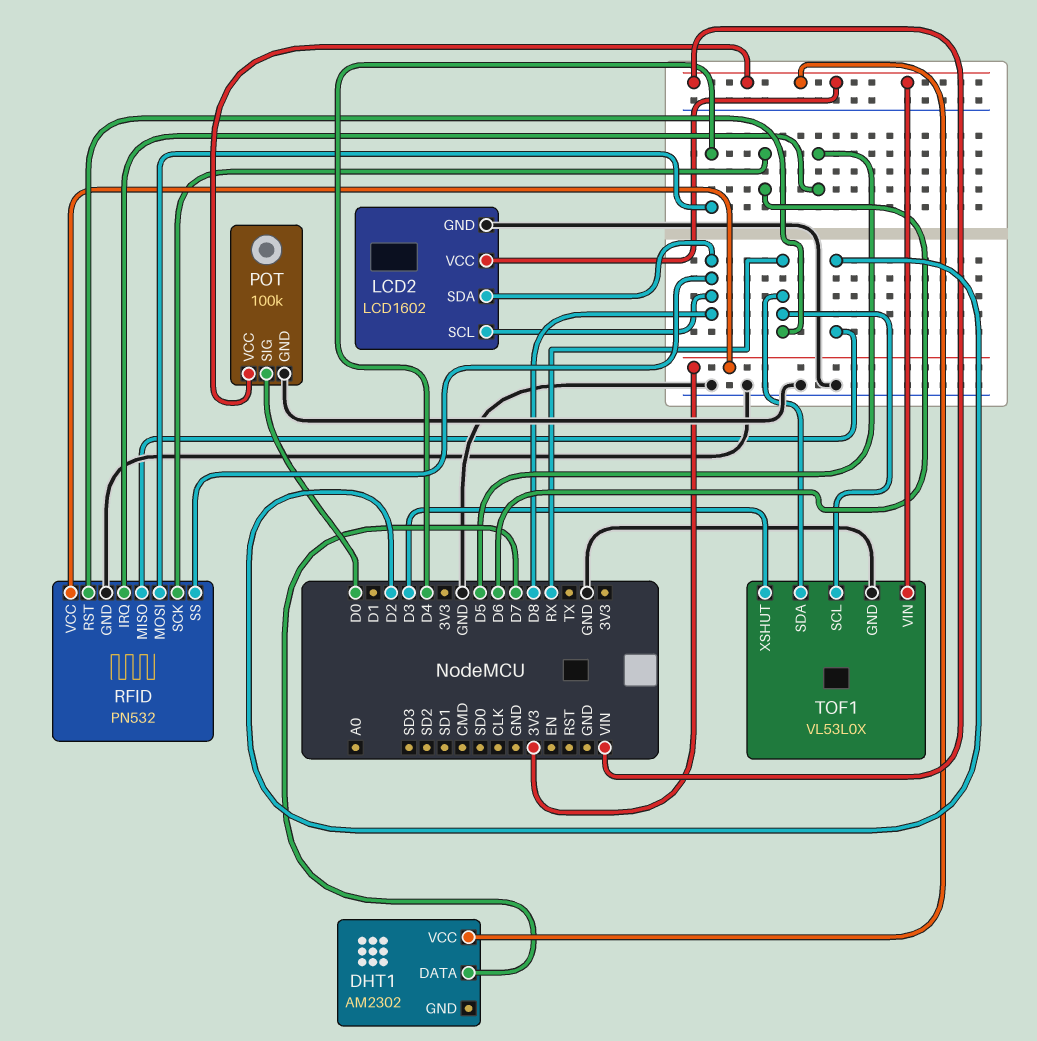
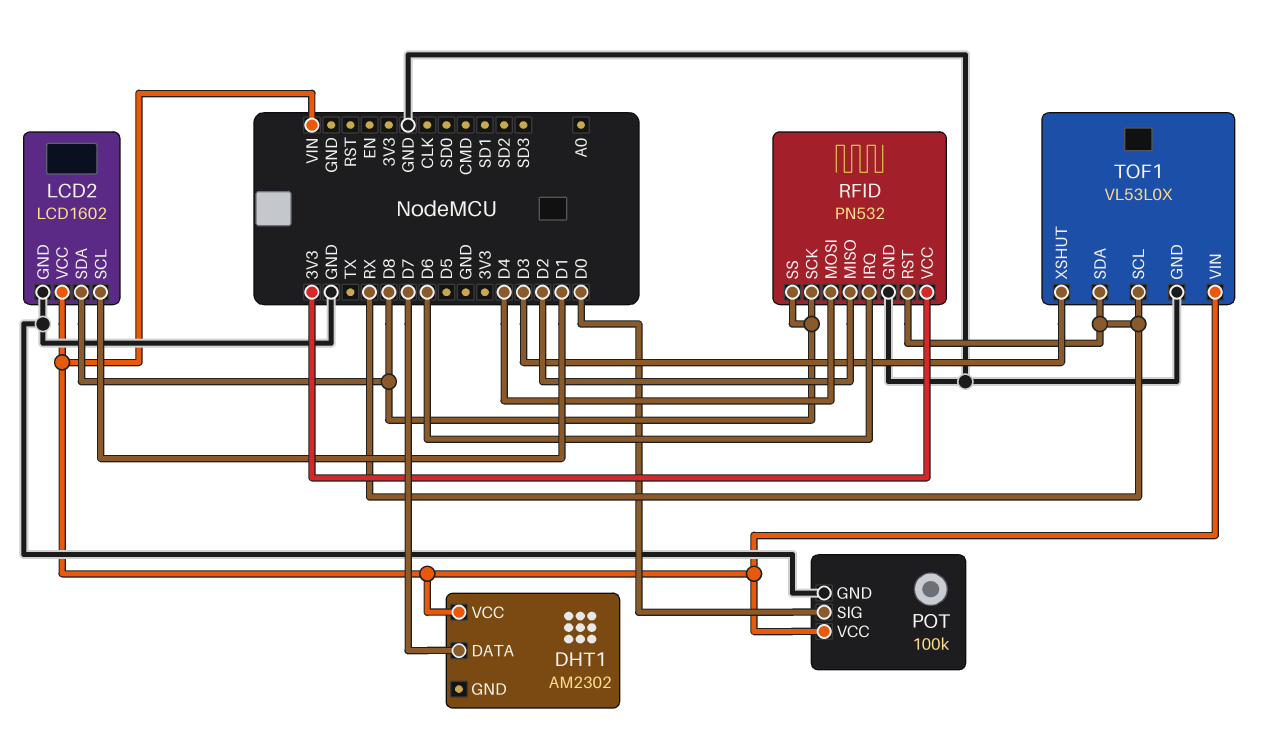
LCD2 pin SCL: D8 -> D1
RFID pin IRQ: D5 -> D6
RFID pin SCK: D6 -> D8

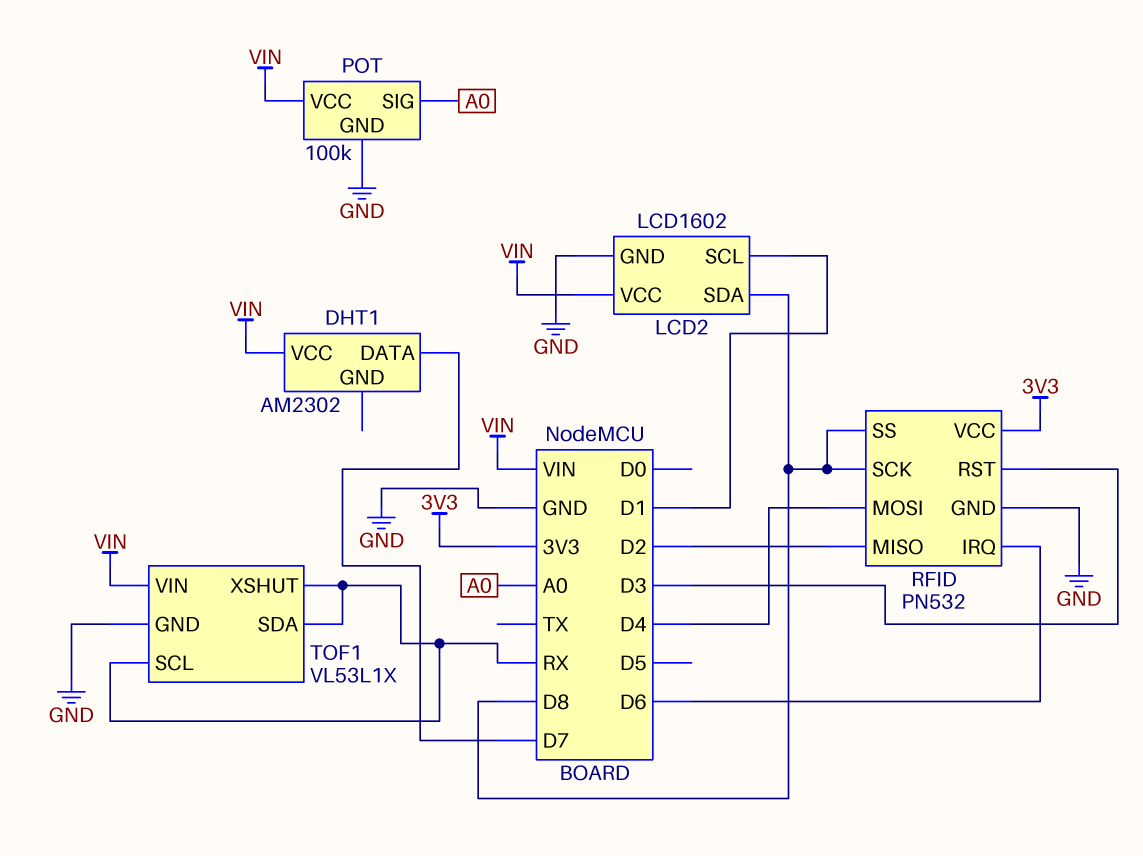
POT pin SIG: D0 -> A0
RFID pin RST: RX -> D3
TOF1: VL53L0X -> VL53L1X
TOF1 pin XSHUT: D3 -> RX

